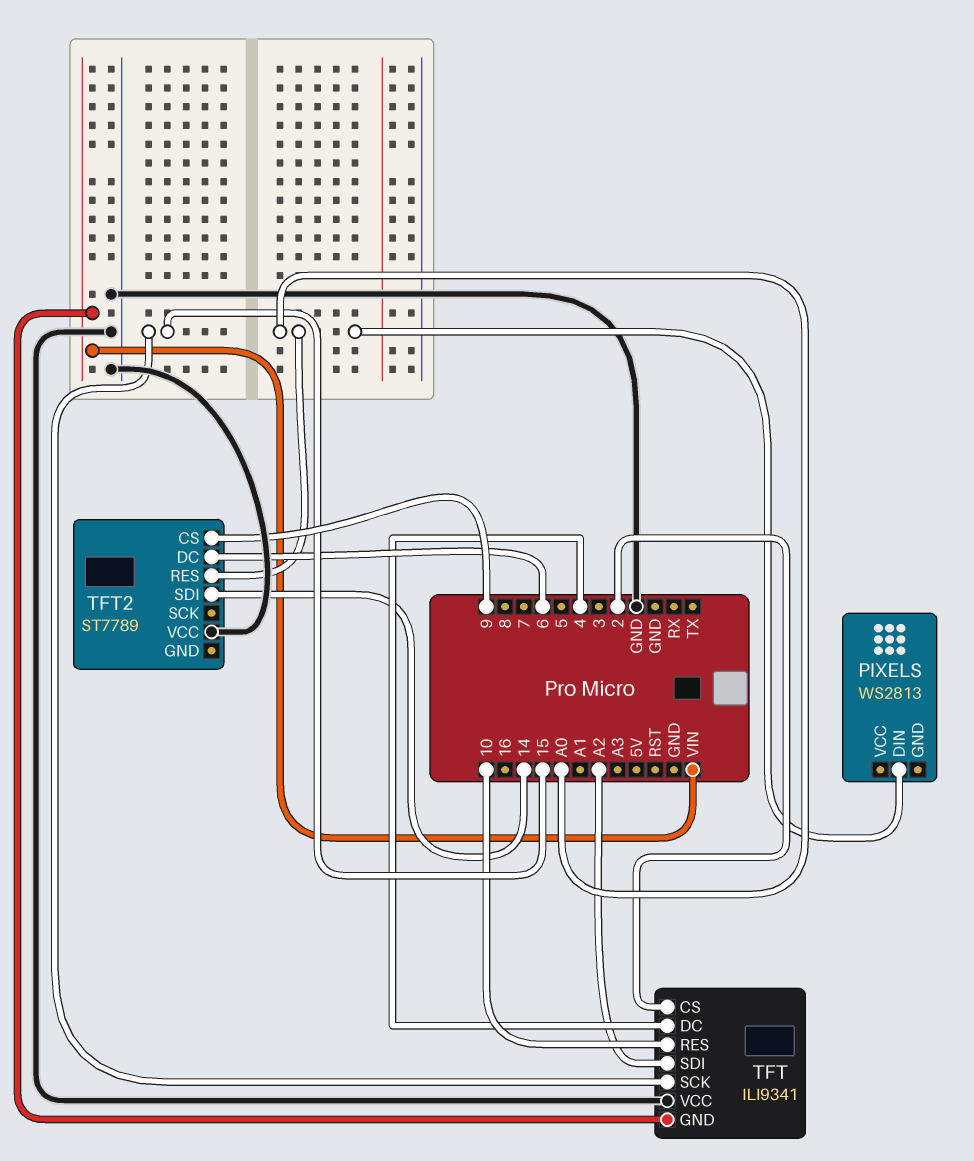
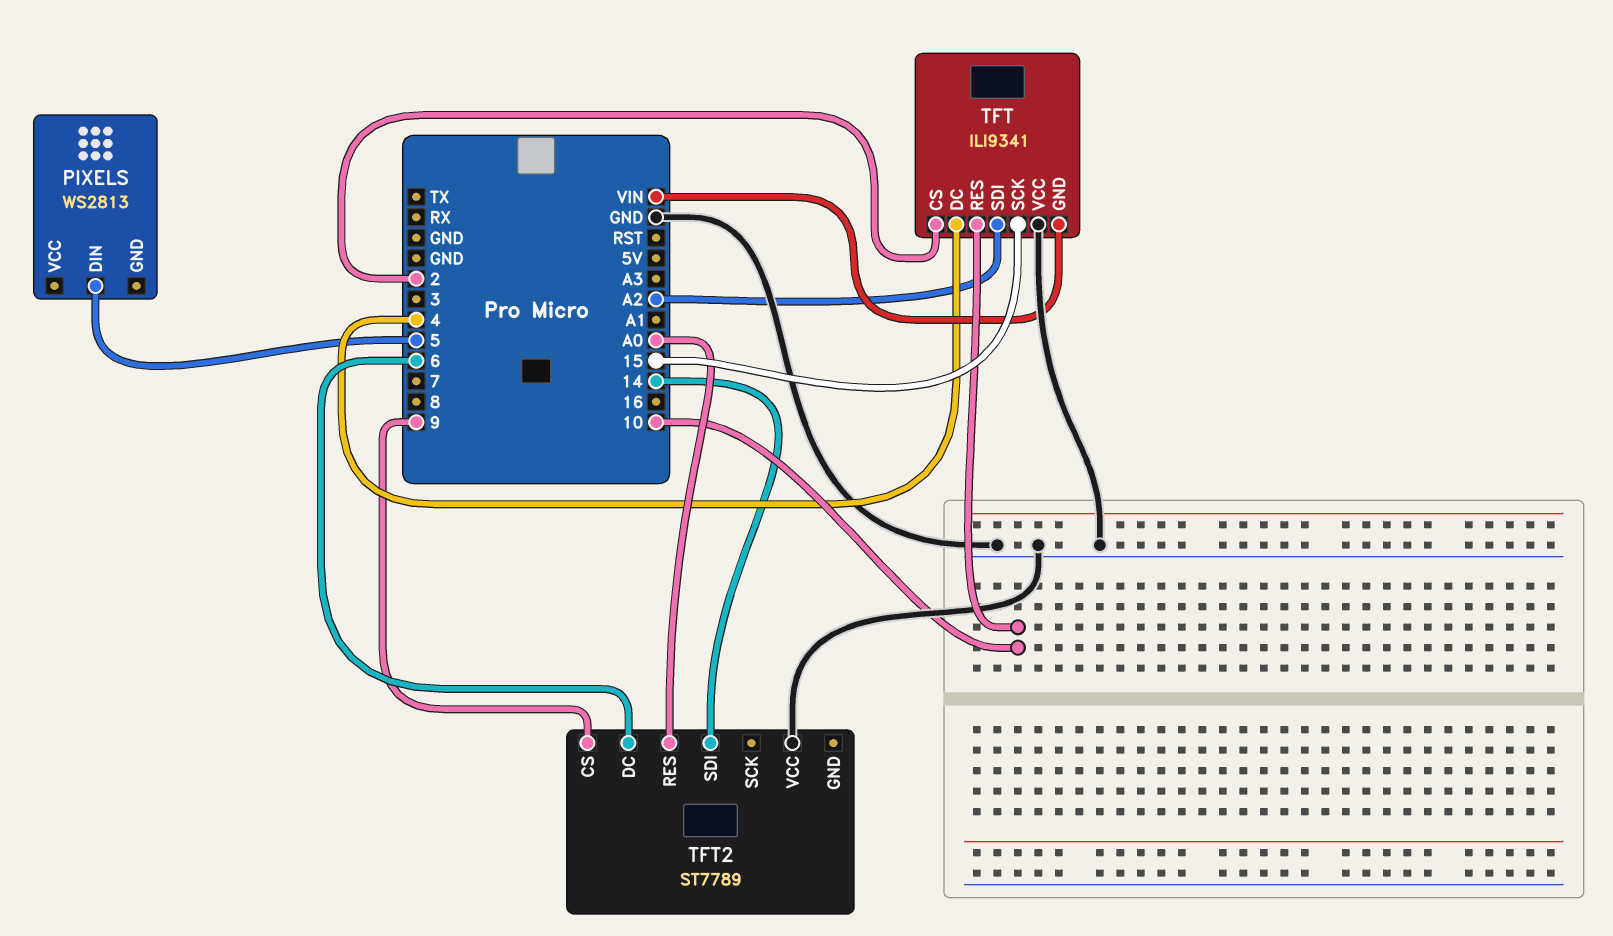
PIXELS pin DIN: A0 -> 5

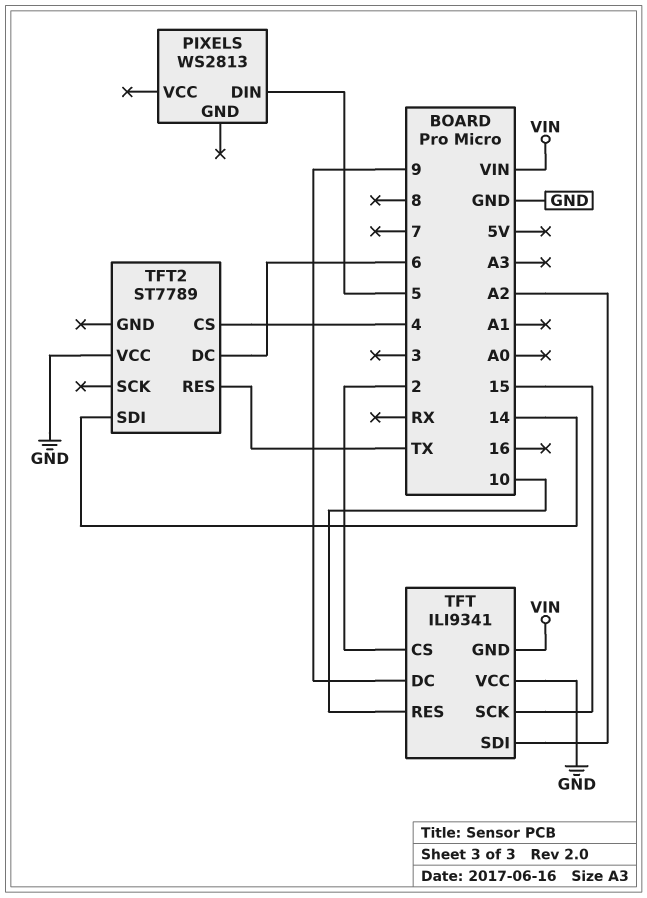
TFT pin DC: 4 -> 9
TFT2 pin CS: 9 -> 4
TFT2 pin RES: A0 -> TX

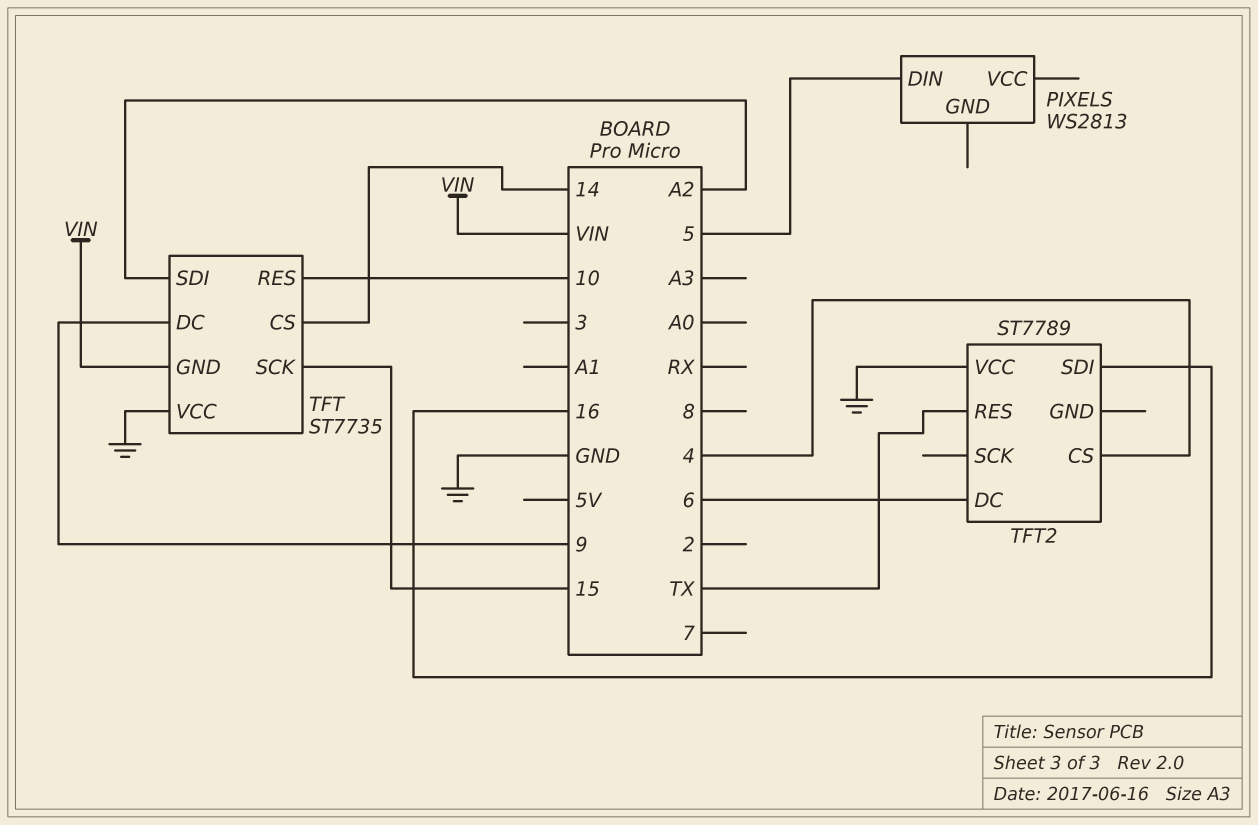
TFT: ILI9341 -> ST7735
TFT pin CS: 2 -> 14
TFT2 pin SDI: 14 -> 16

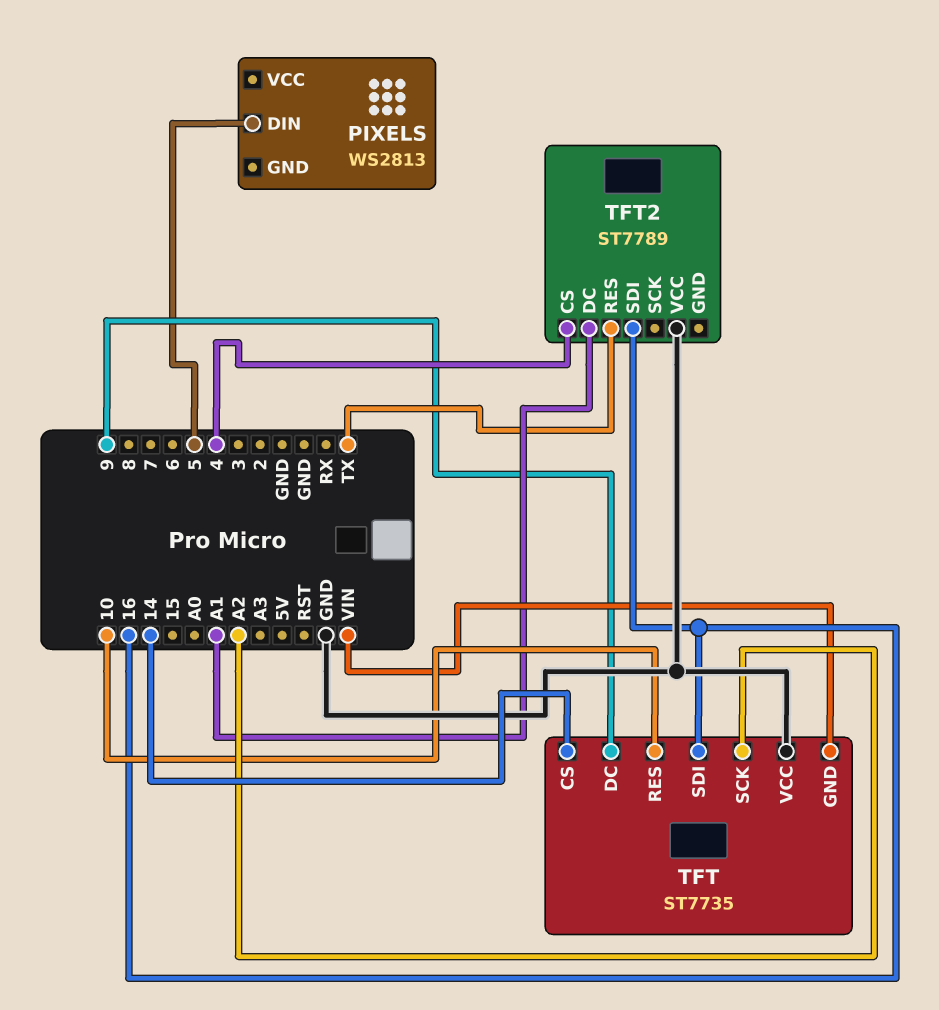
TFT pin SCK: 15 -> A2
TFT pin SDI: A2 -> 16
TFT2 pin DC: 6 -> A1

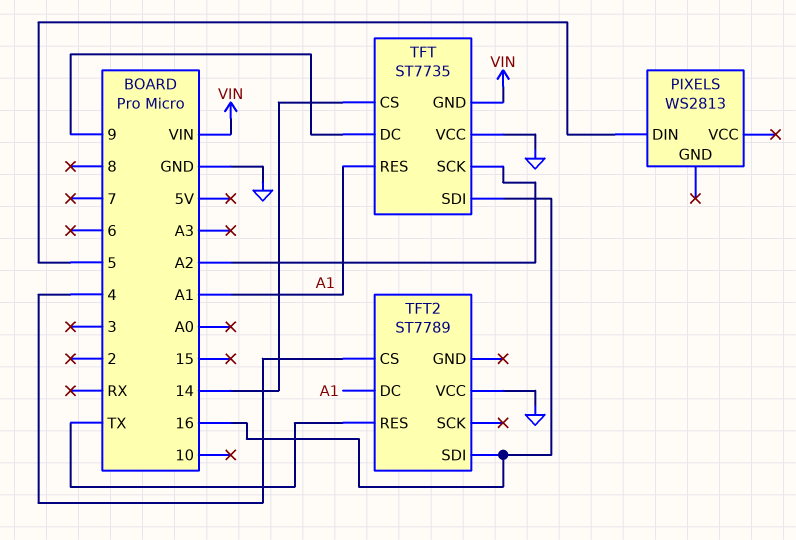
TFT pin RES: 10 -> A1

